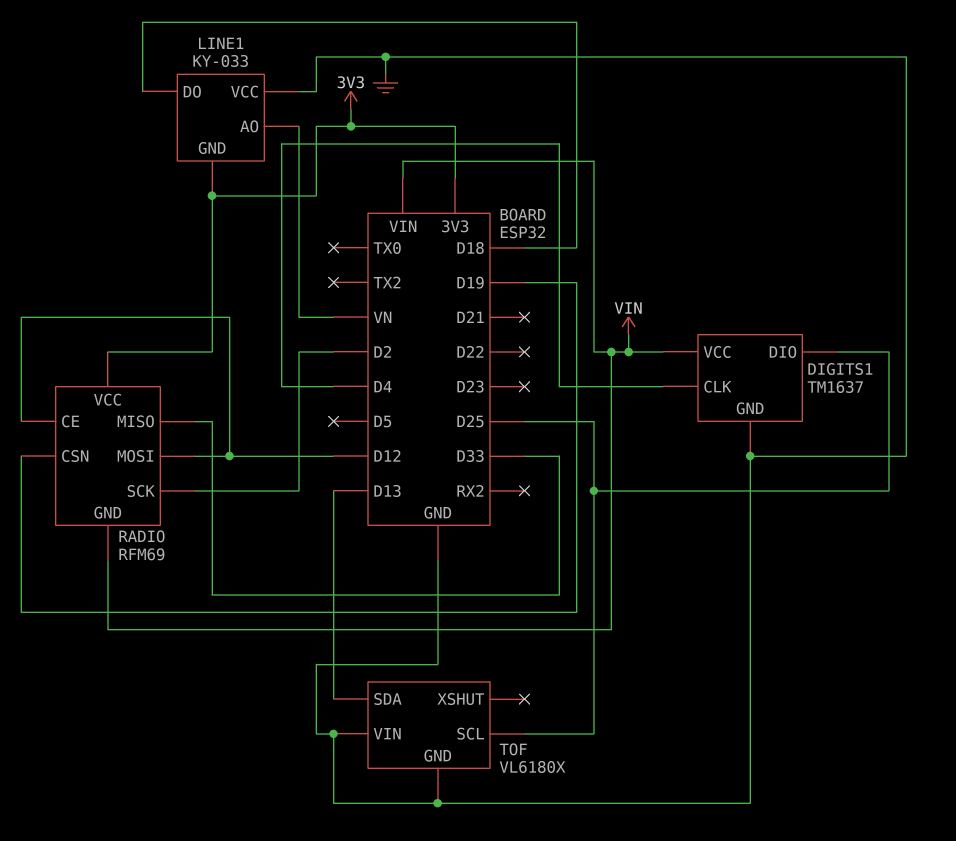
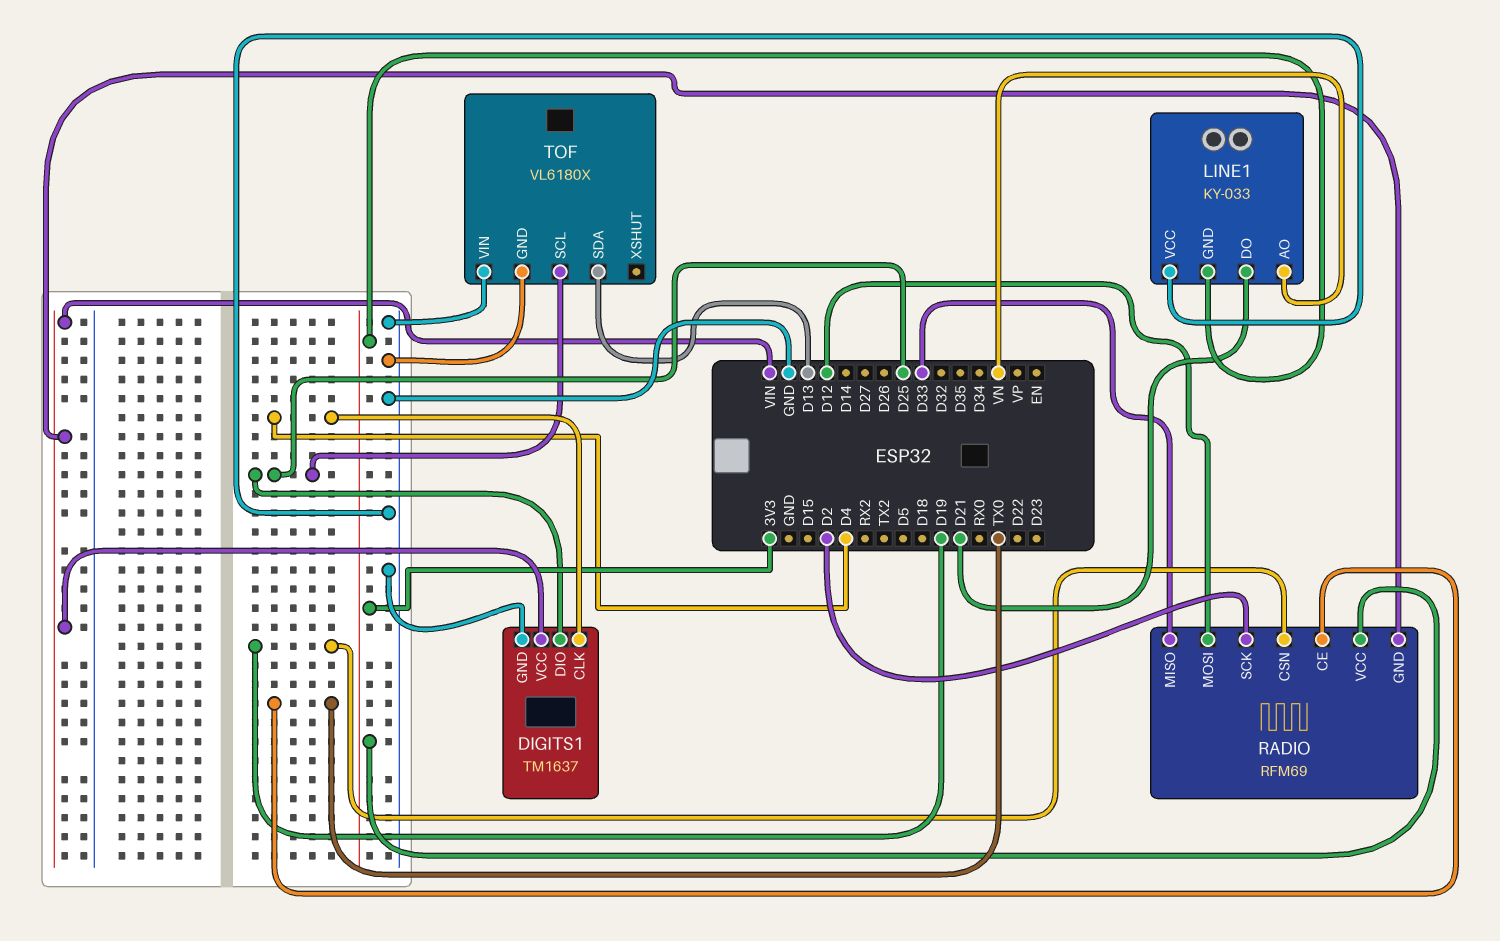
LINE1 pin DO: D18 -> D21
RADIO pin CE: D12 -> TX0

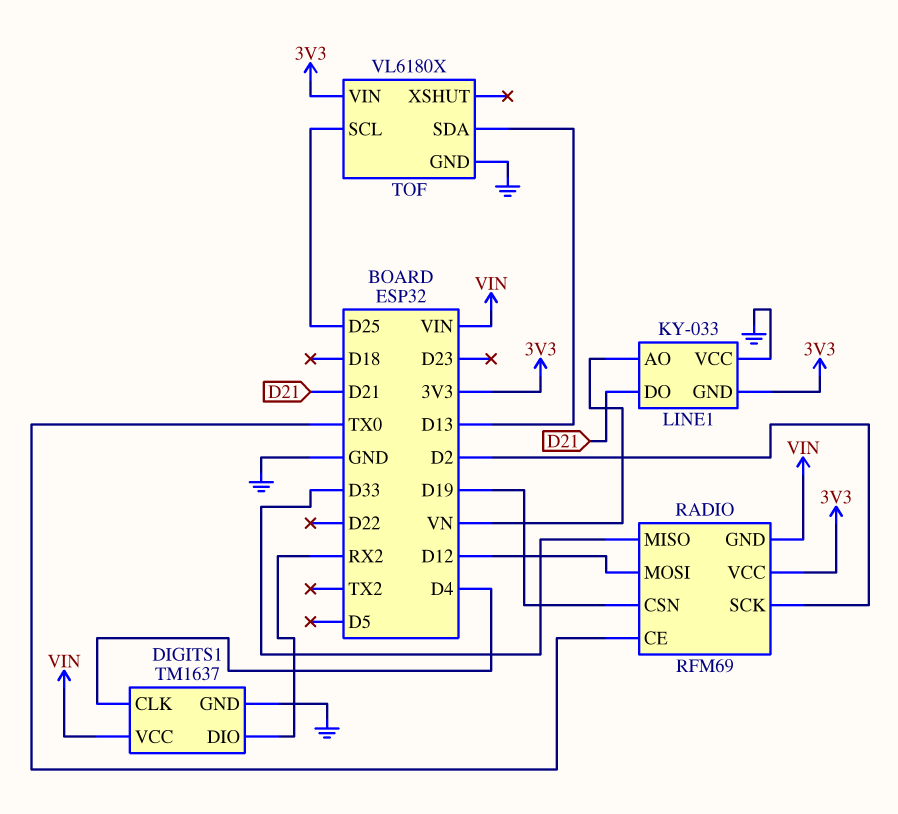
DIGITS1 pin DIO: D25 -> RX2
TOF pin VIN: GND -> 3V3

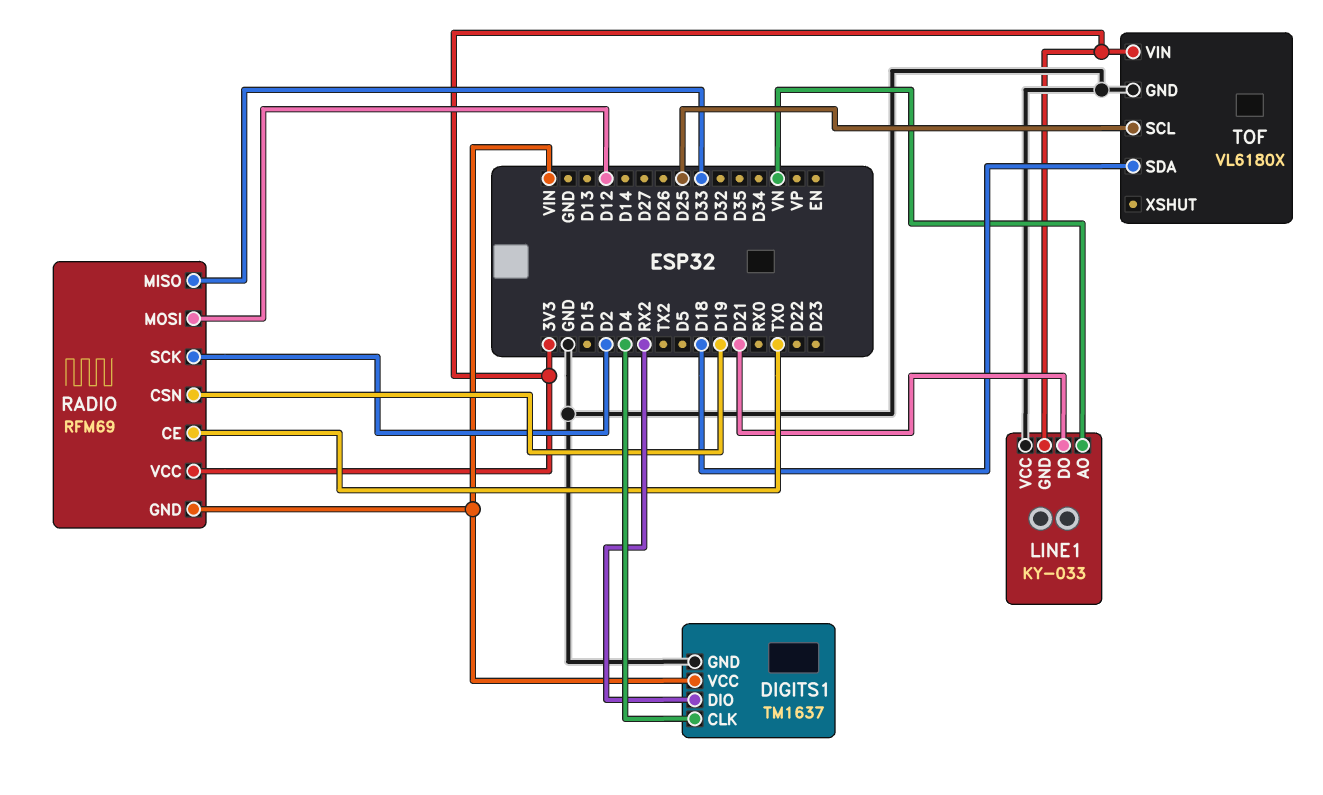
TOF pin SDA: D13 -> D18

